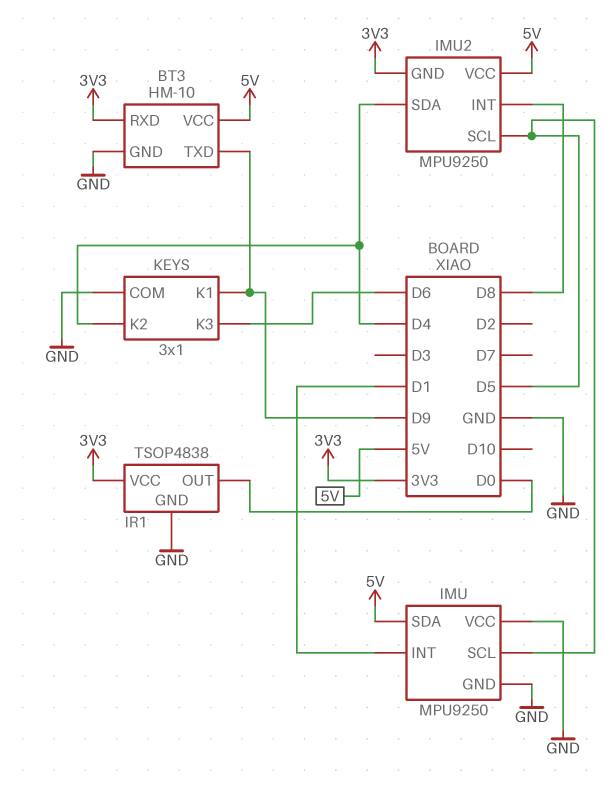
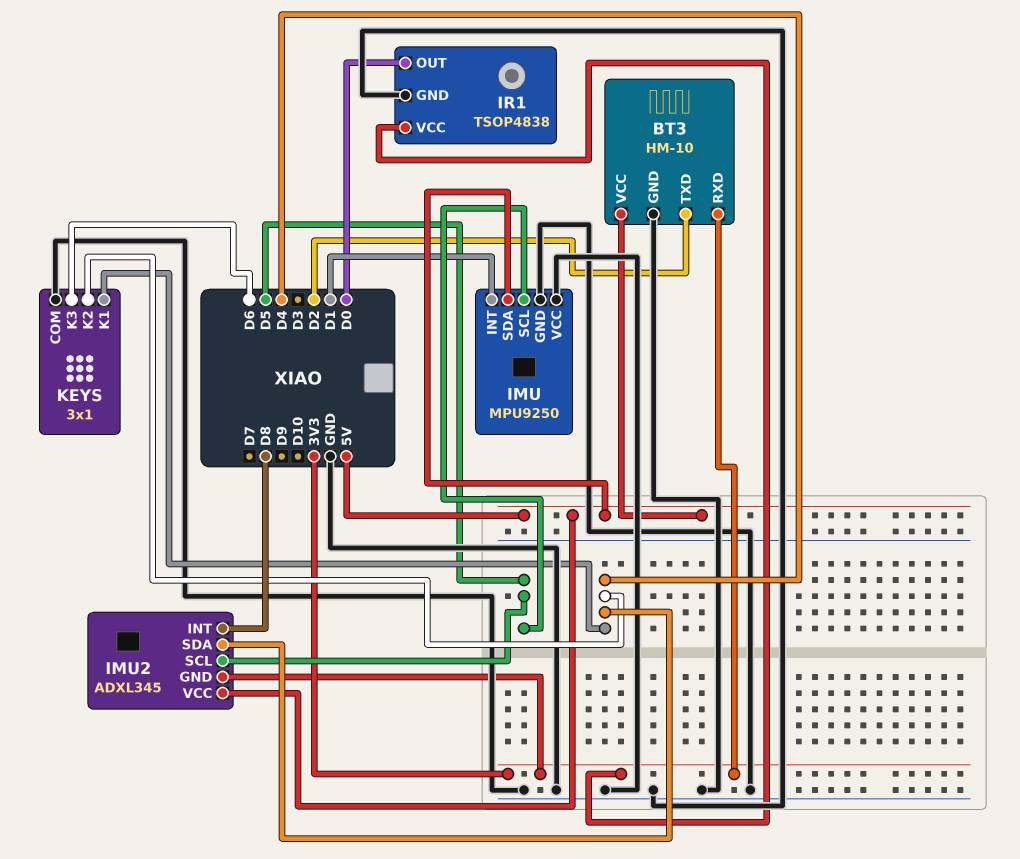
BT3 pin TXD: D9 -> D2
IMU2: MPU9250 -> ADXL345
KEYS pin K1: D9 -> D4

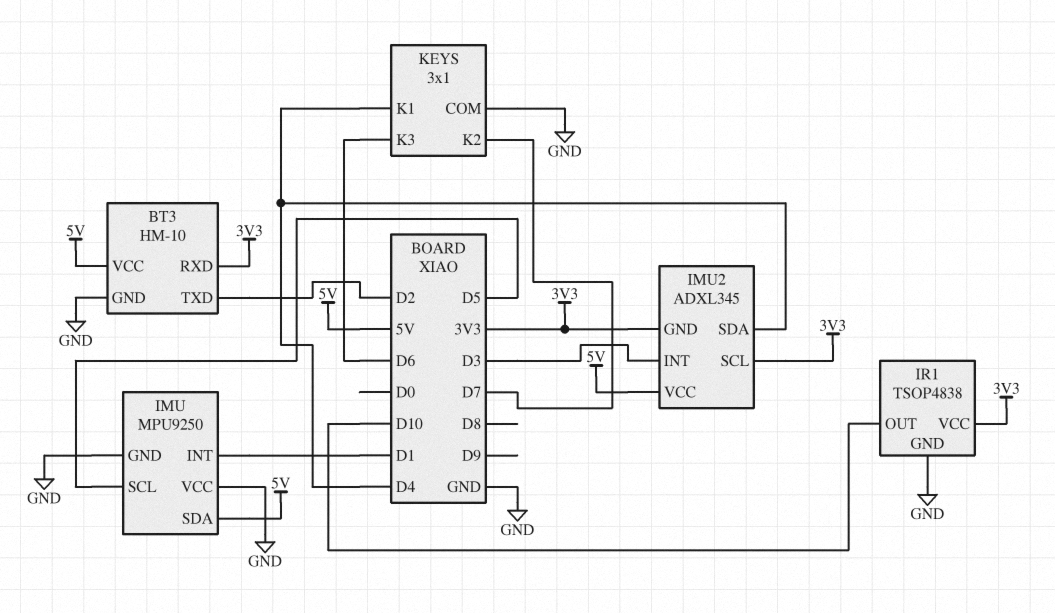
IMU2 pin INT: D8 -> D3
IMU2 pin SCL: D5 -> 3V3
IR1 pin OUT: D0 -> D10
KEYS pin K2: D4 -> D7

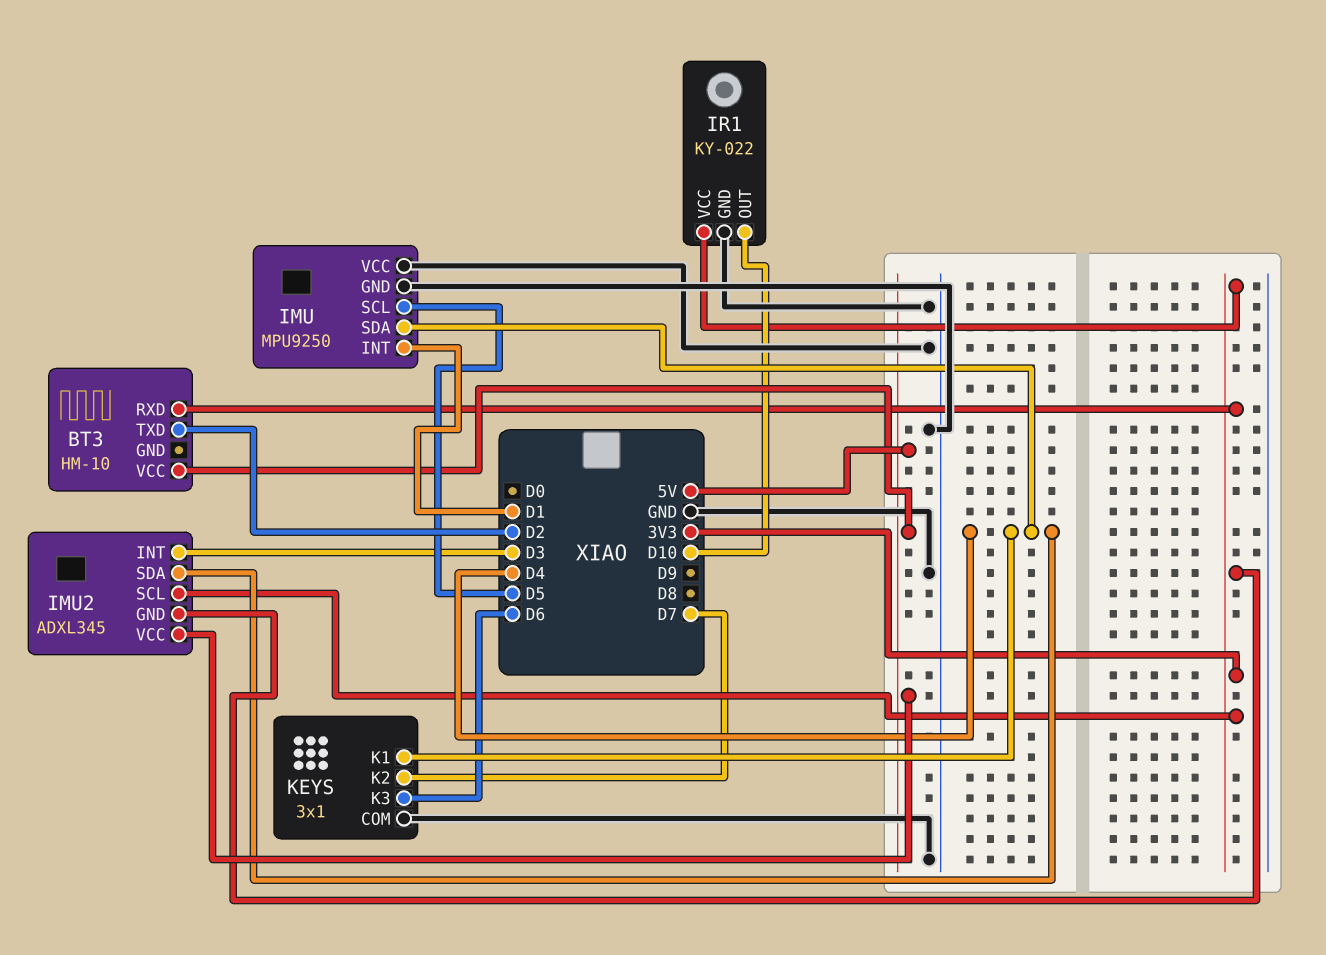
BT3 pin GND: GND -> none
IMU pin SDA: 5V -> D4
IR1: TSOP4838 -> KY-022

